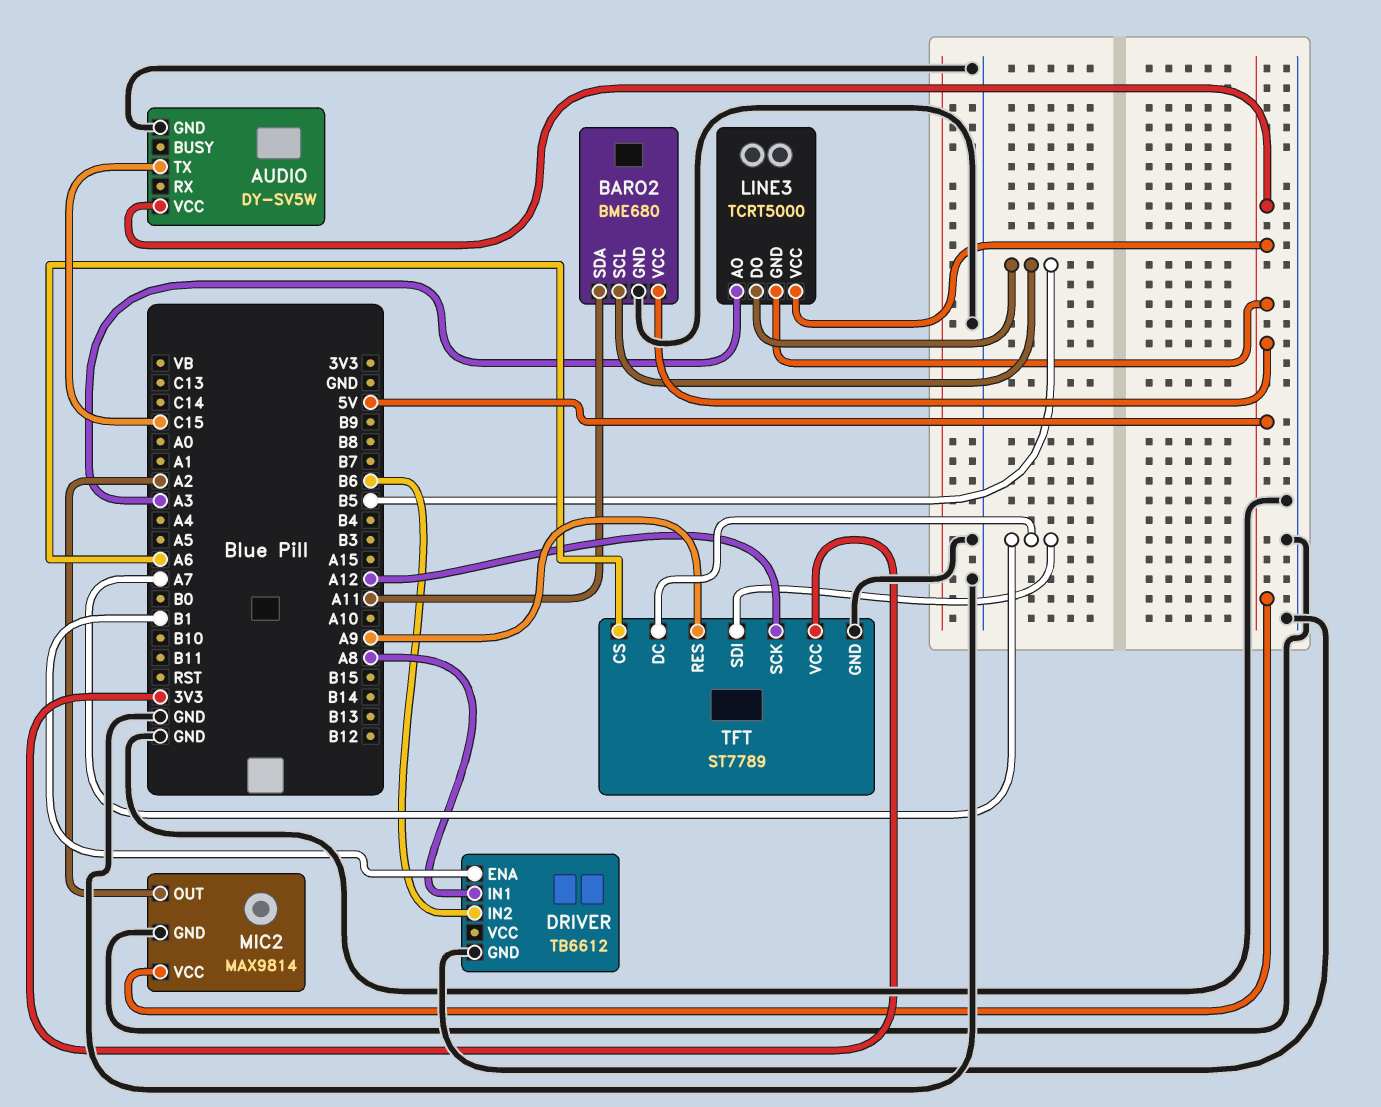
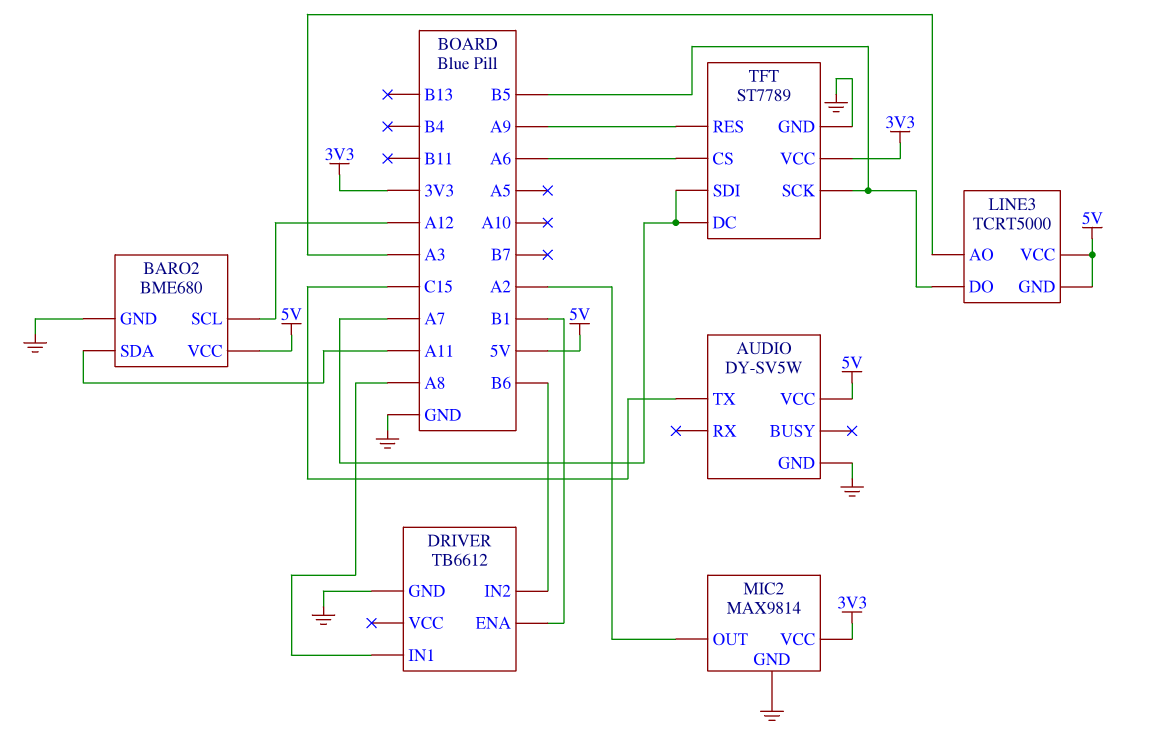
BARO2 pin SCL: B5 -> A12
MIC2 pin VCC: 5V -> 3V3
TFT pin SCK: A12 -> B5

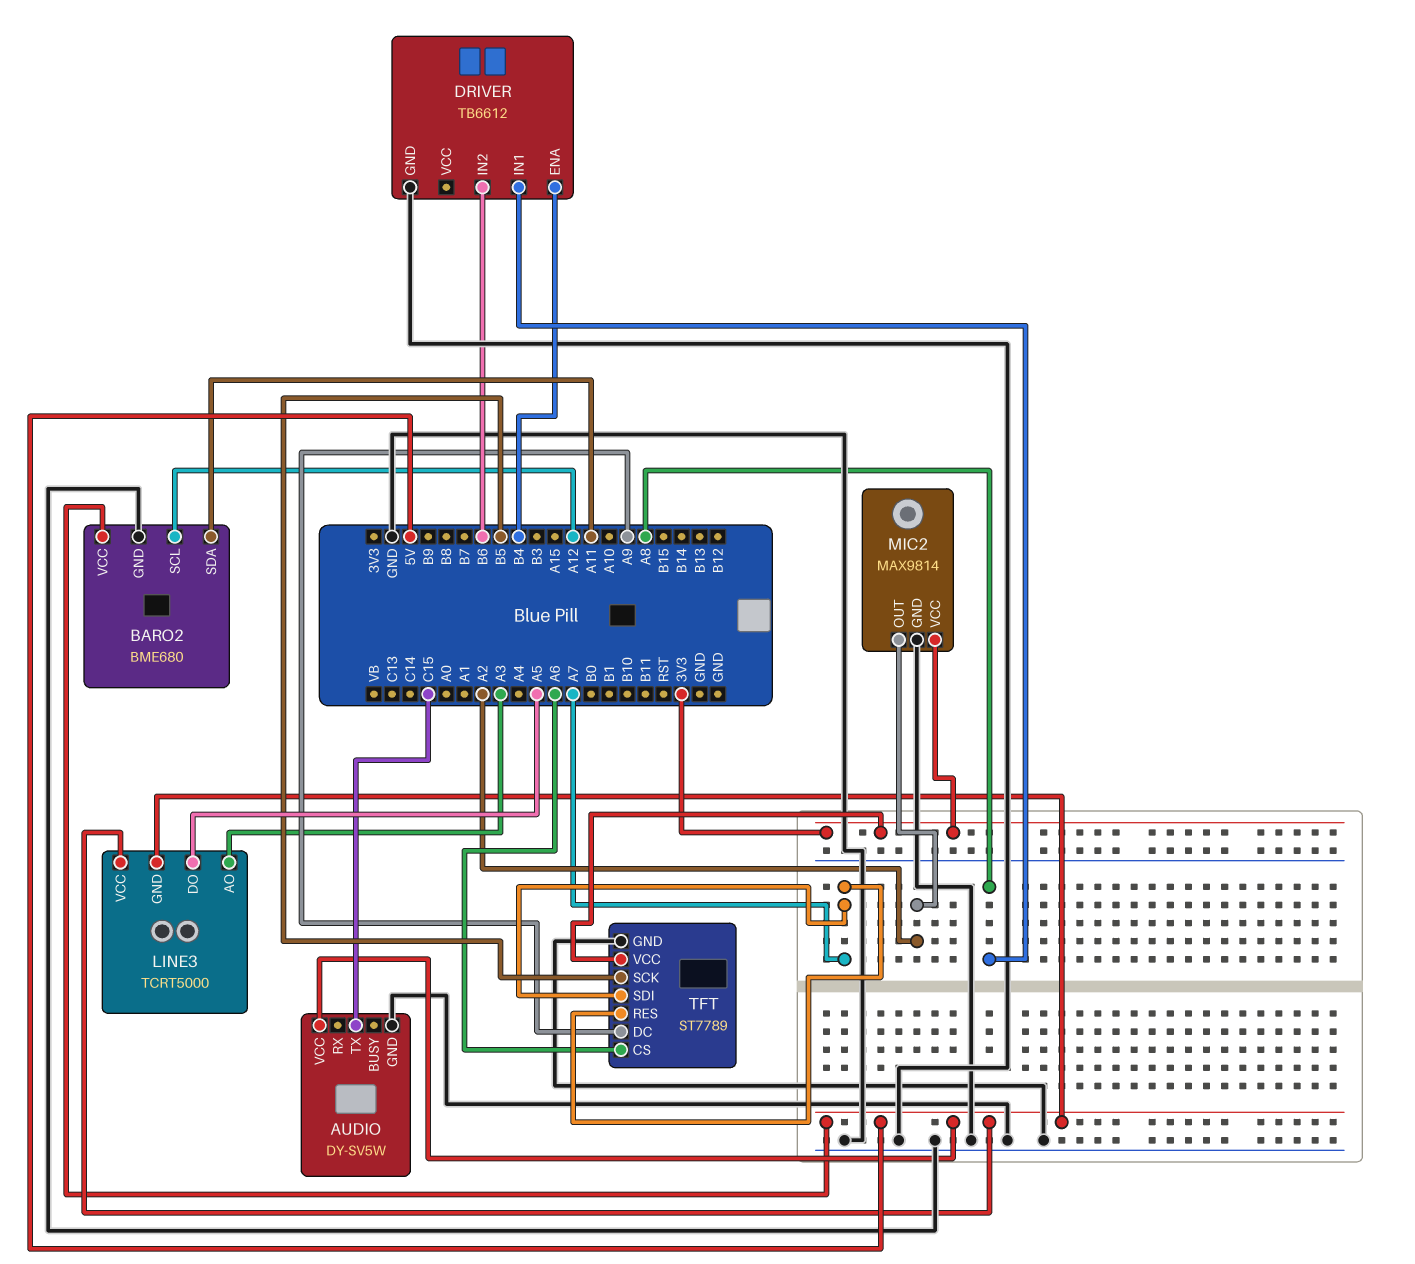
DRIVER pin ENA: B1 -> B4
LINE3 pin DO: B5 -> A5
TFT pin DC: A7 -> A9
TFT pin RES: A9 -> A7

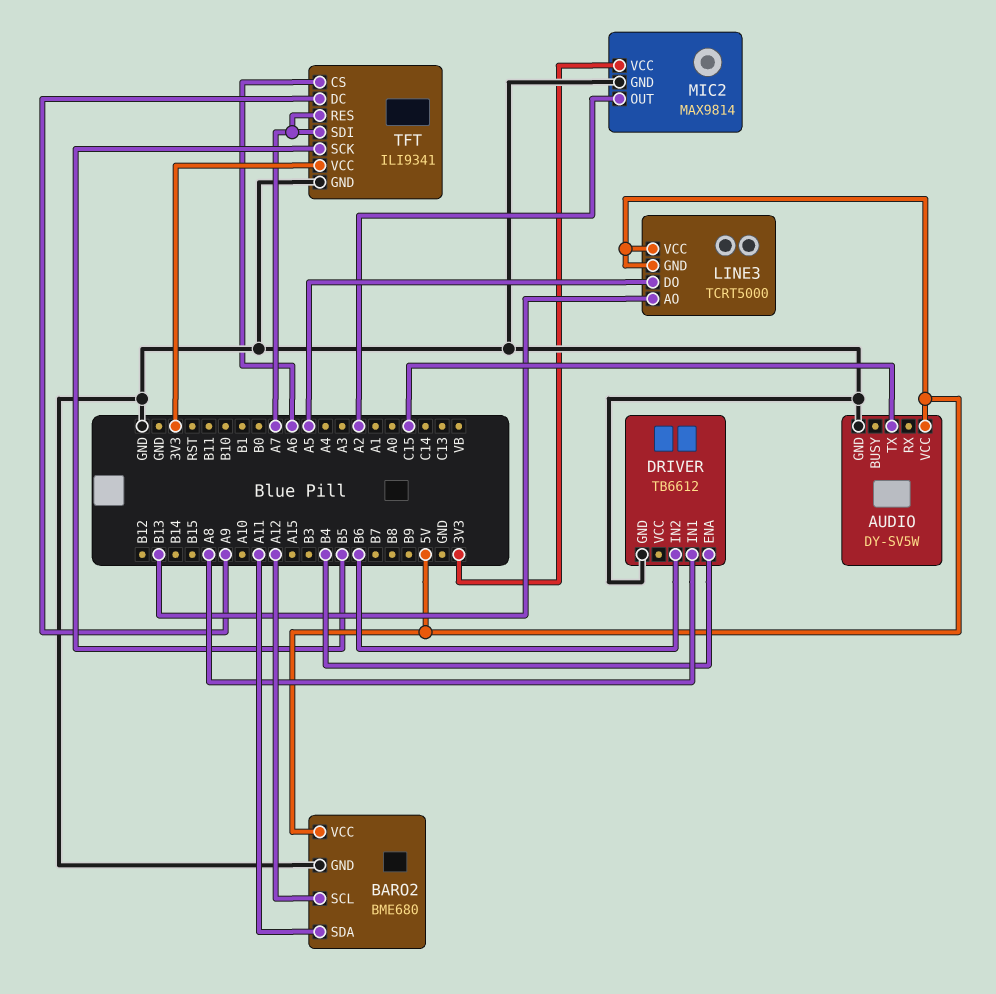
LINE3 pin AO: A3 -> B13
TFT: ST7789 -> ILI9341

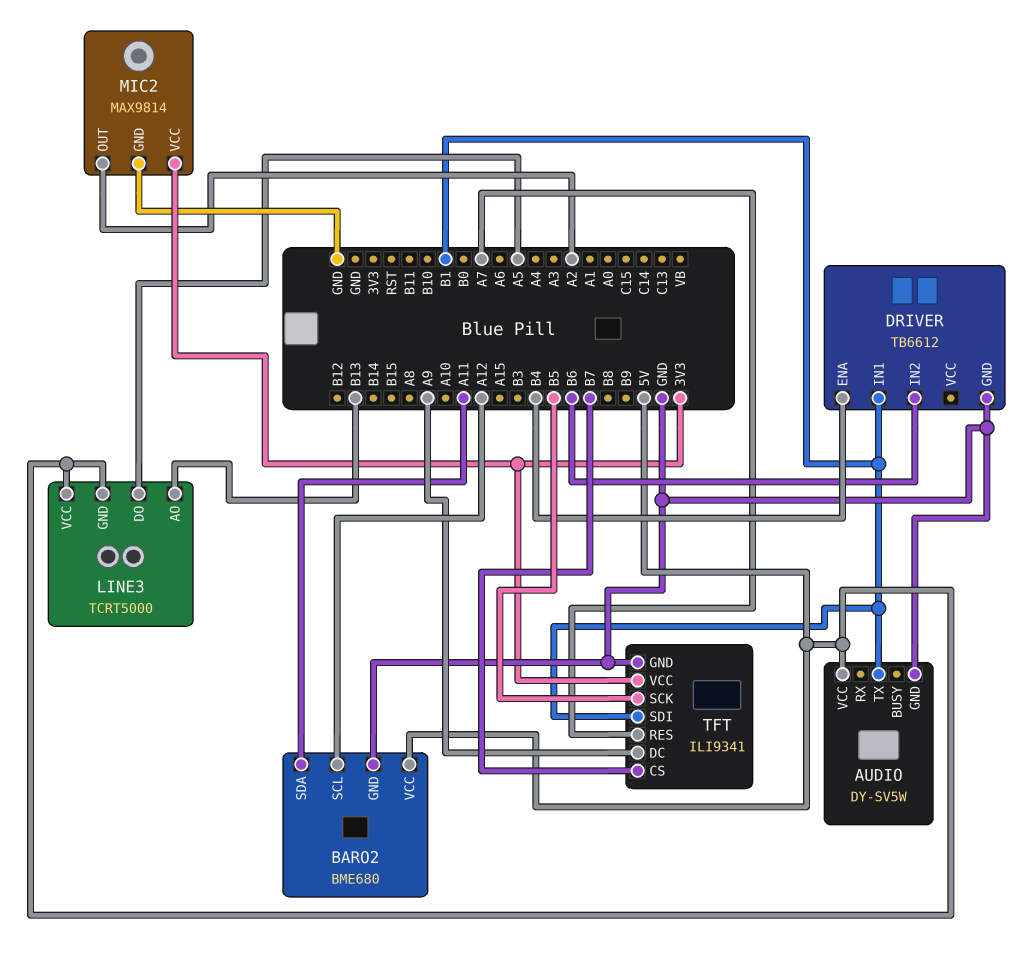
AUDIO pin TX: C15 -> B1
DRIVER pin IN1: A8 -> B1
TFT pin CS: A6 -> B7
TFT pin SDI: A7 -> B1

